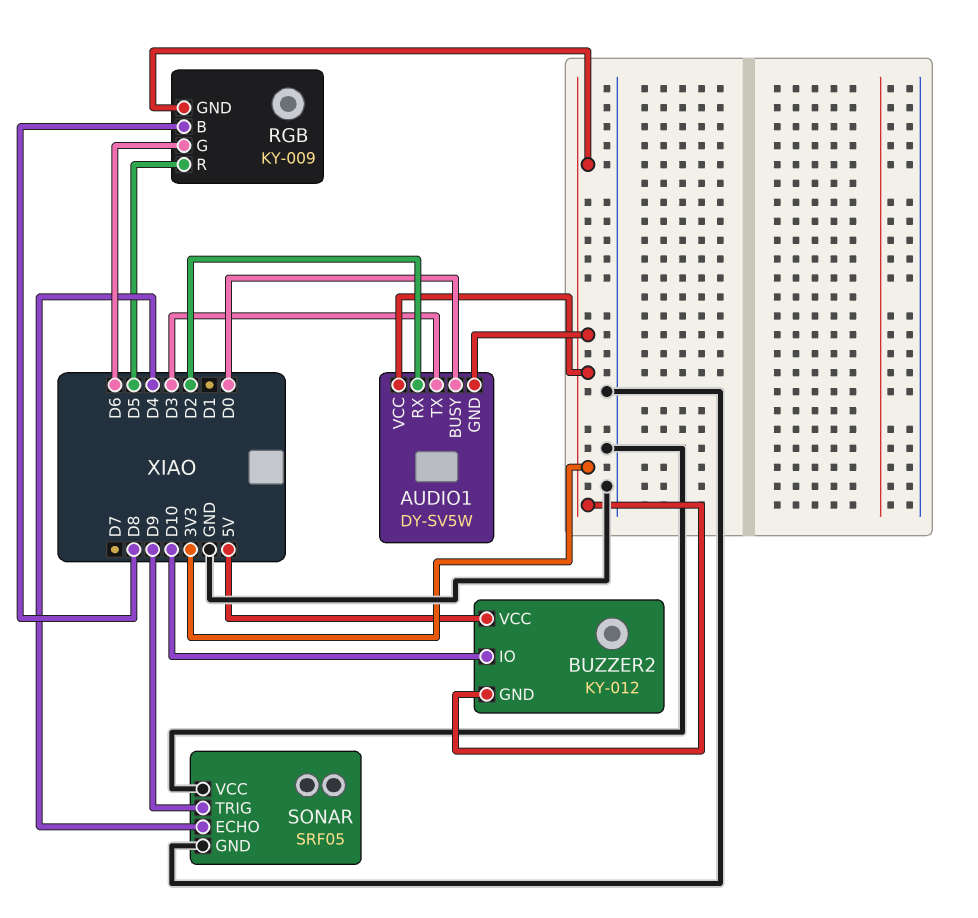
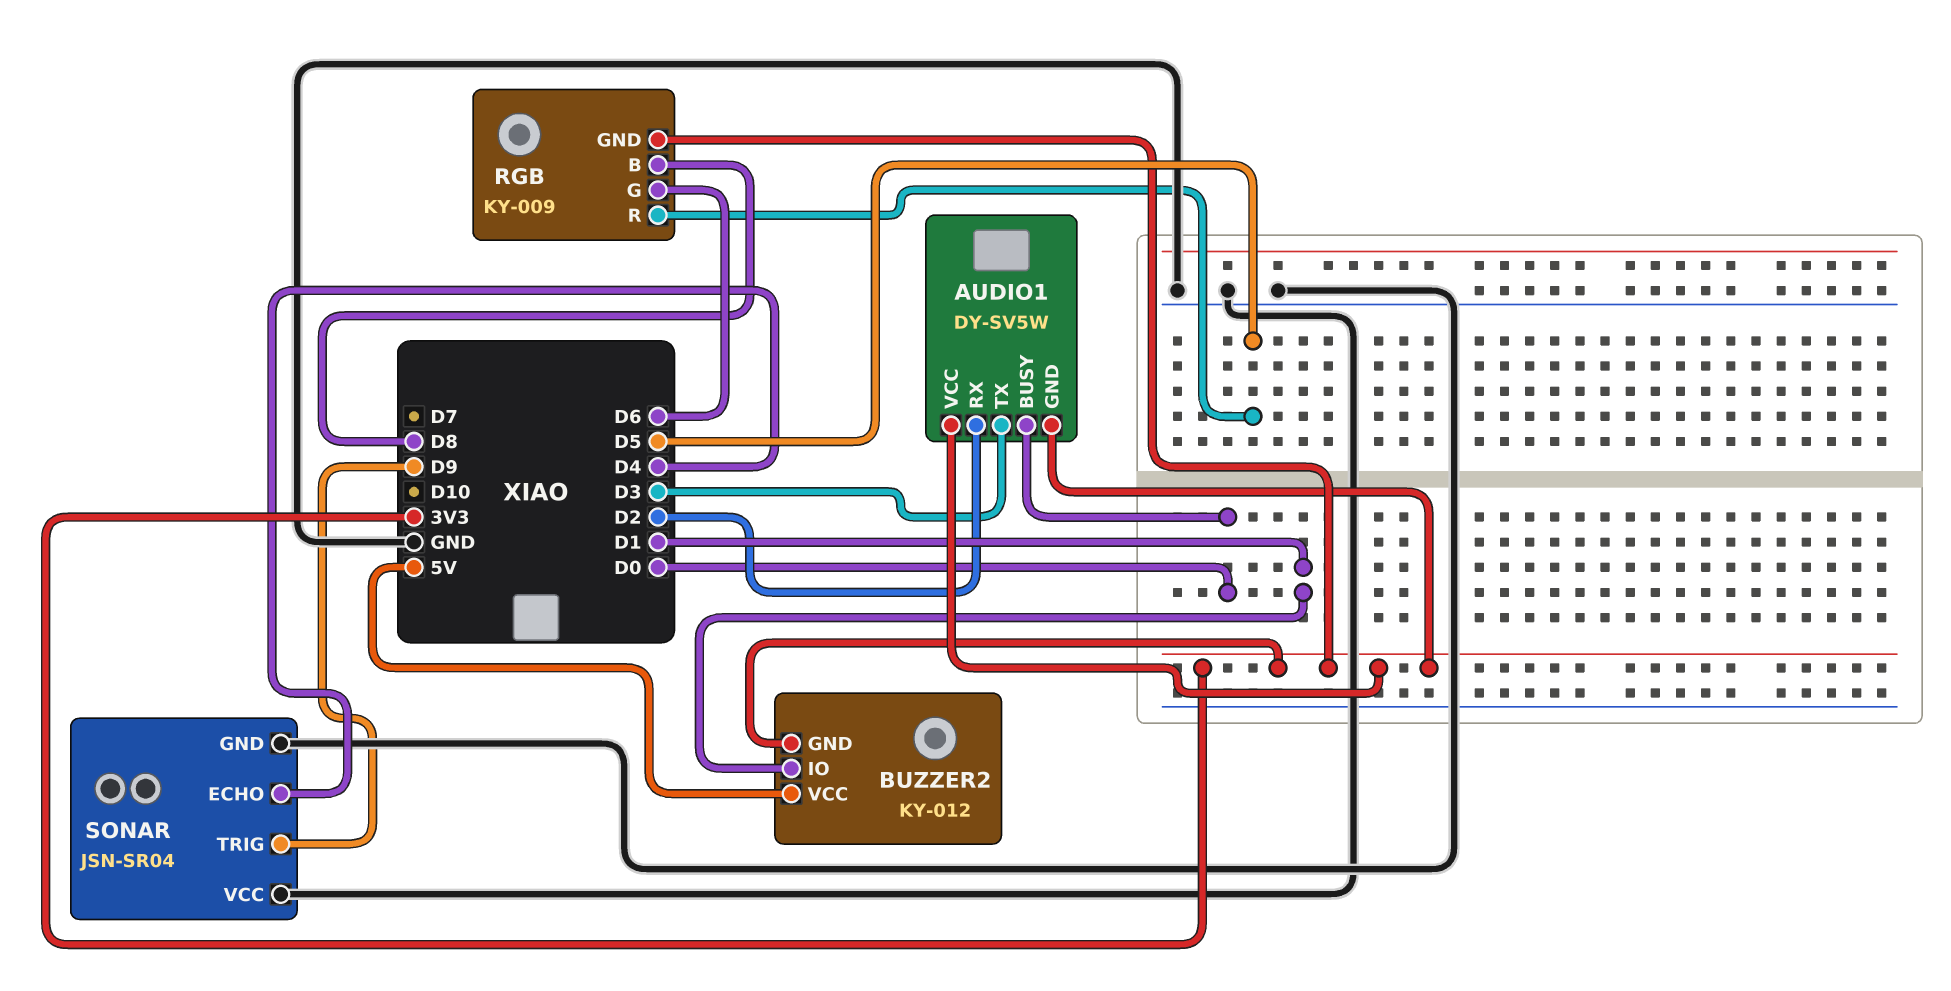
BUZZER2 pin IO: D10 -> D1
SONAR: SRF05 -> JSN-SR04

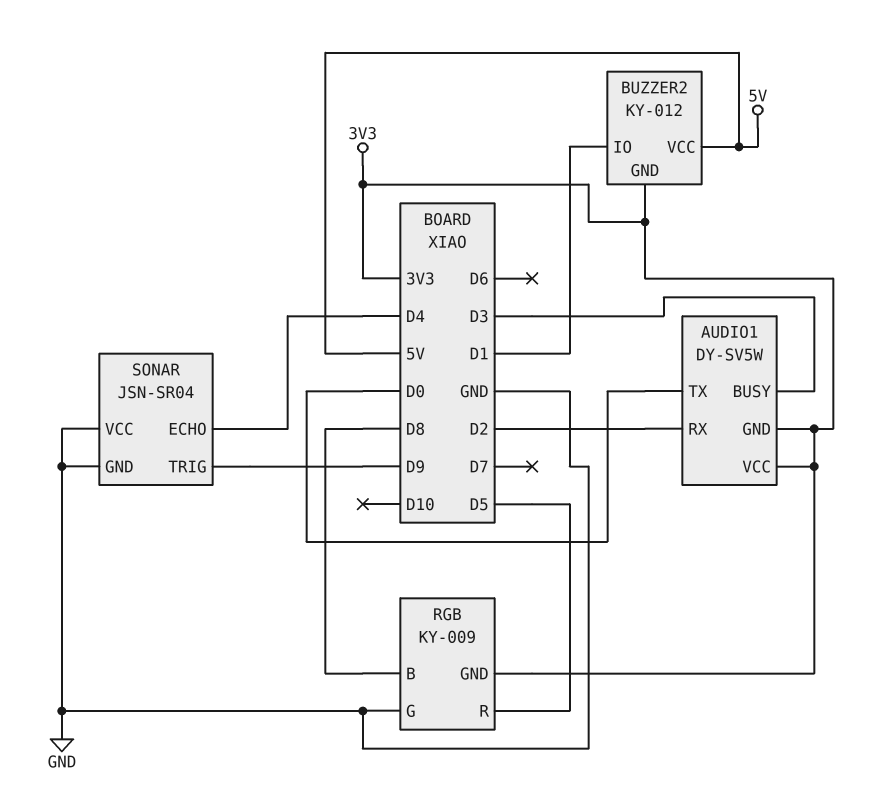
AUDIO1 pin BUSY: D0 -> D3
AUDIO1 pin TX: D3 -> D0
RGB pin G: D6 -> GND

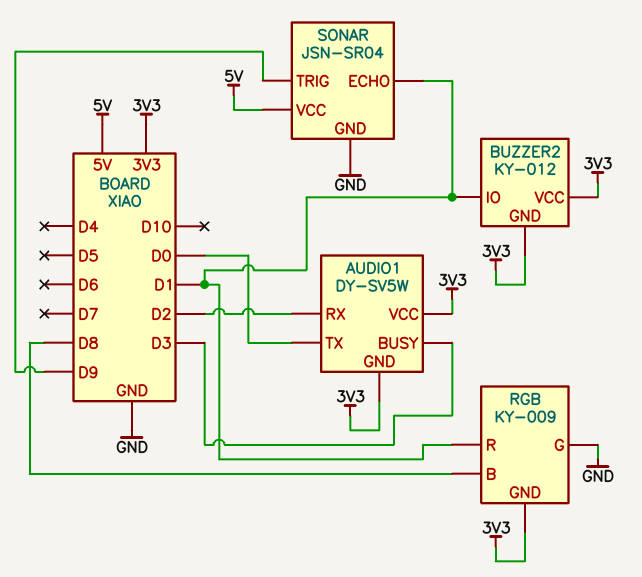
BUZZER2 pin VCC: 5V -> 3V3
RGB pin R: D5 -> D1
SONAR pin ECHO: D4 -> D1
SONAR pin VCC: GND -> 5V

